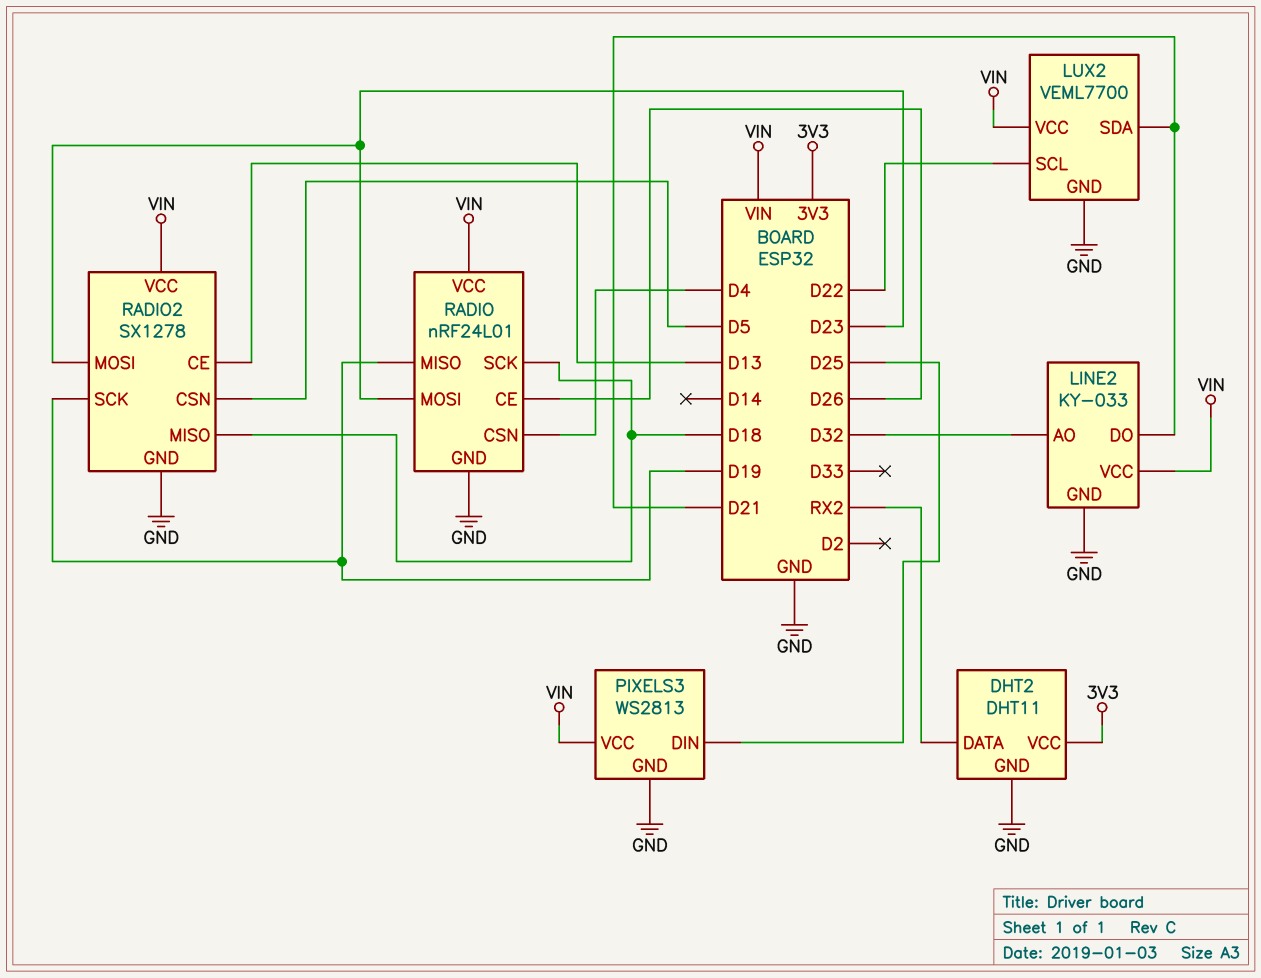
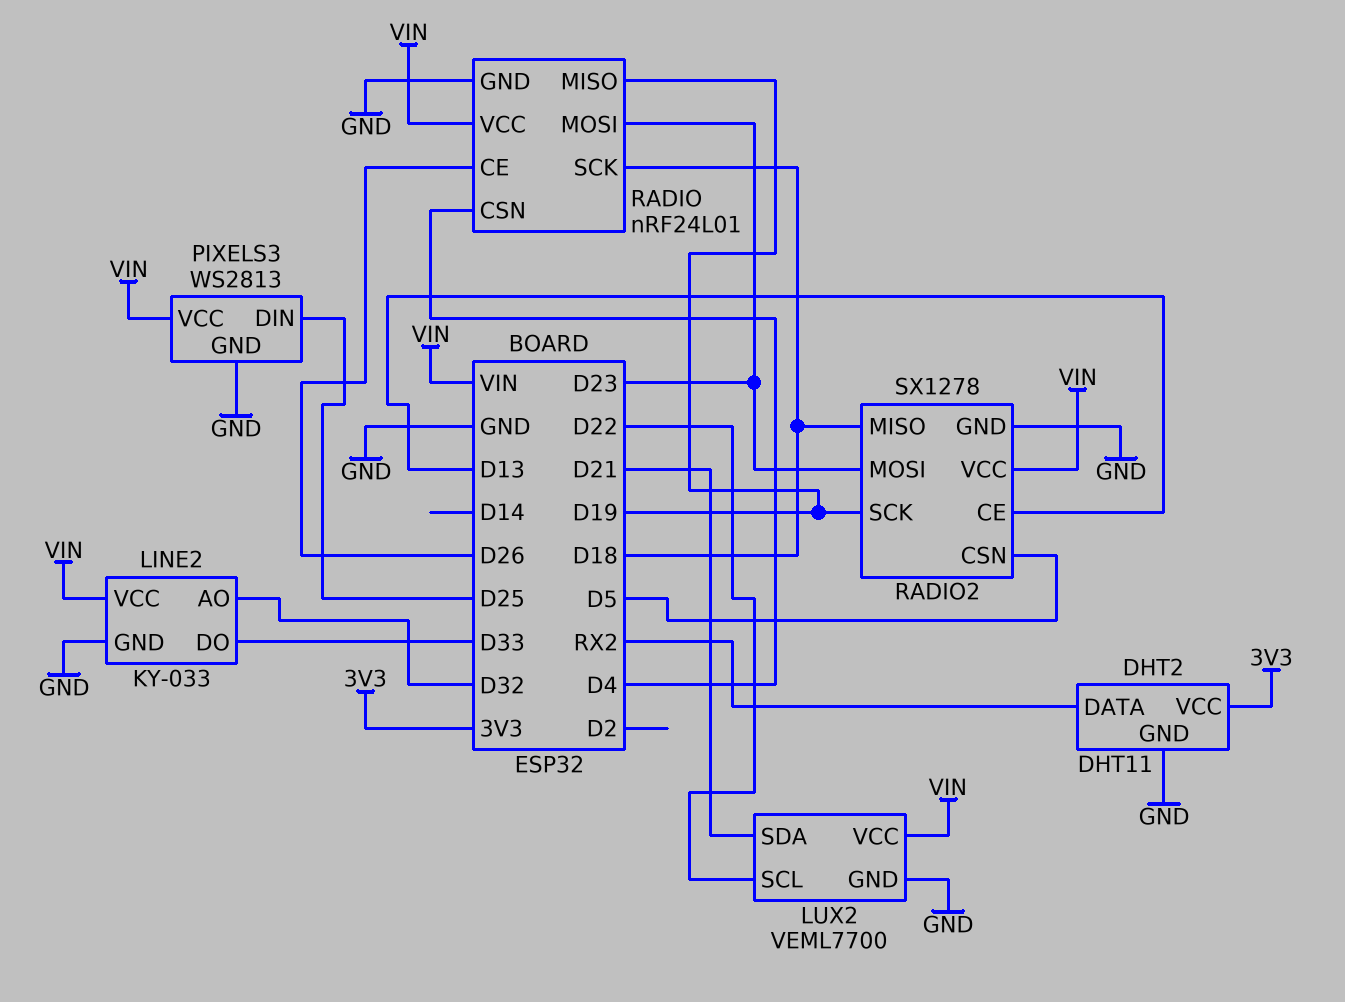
LINE2 pin DO: D21 -> D33

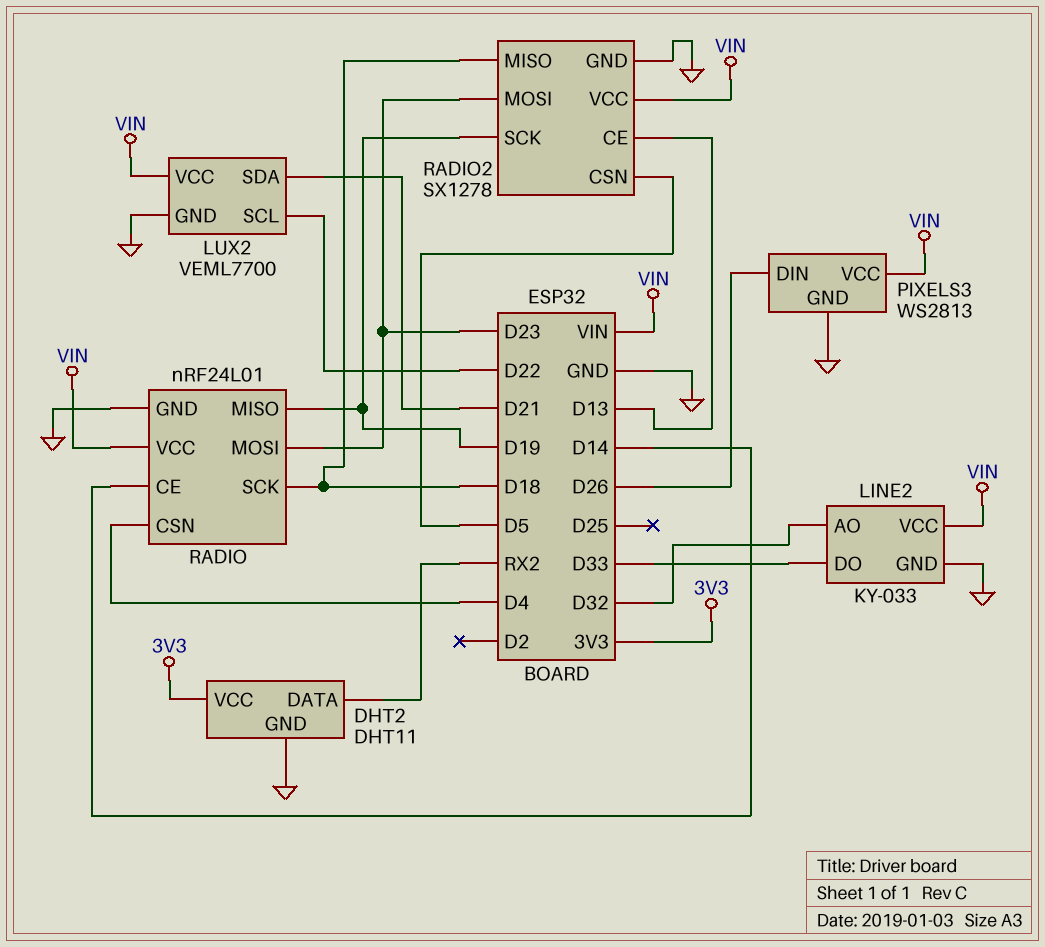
PIXELS3 pin DIN: D25 -> D26
RADIO pin CE: D26 -> D14

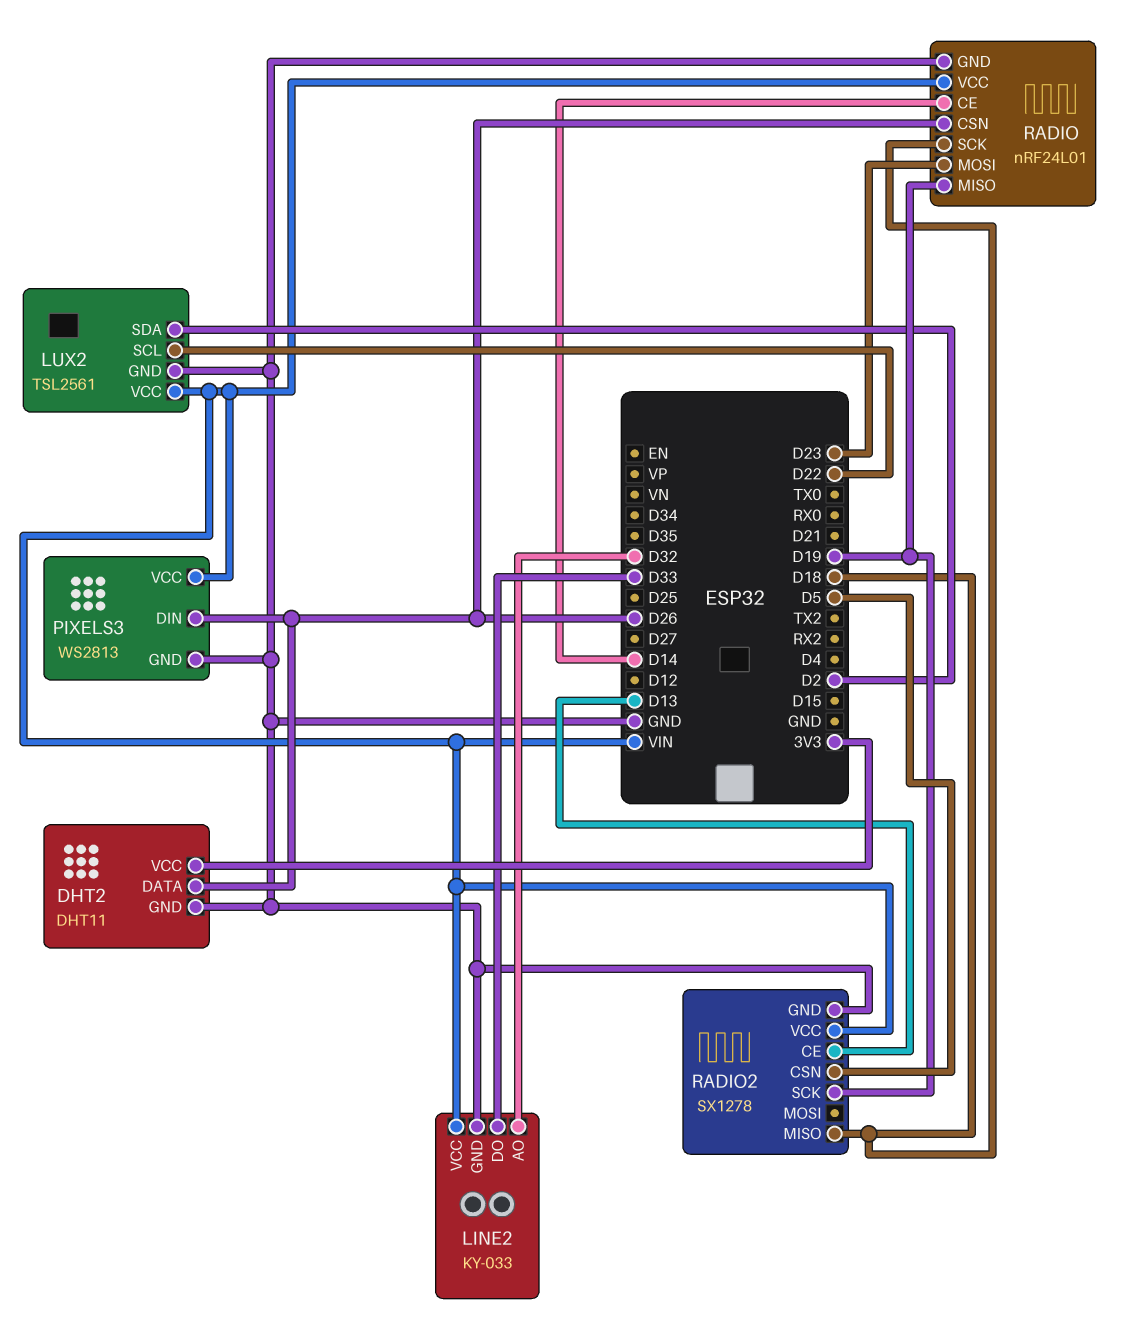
DHT2 pin DATA: RX2 -> D26
LUX2: VEML7700 -> TSL2561
LUX2 pin SDA: D21 -> D2
RADIO pin CSN: D4 -> D26
RADIO2 pin MOSI: D23 -> none

